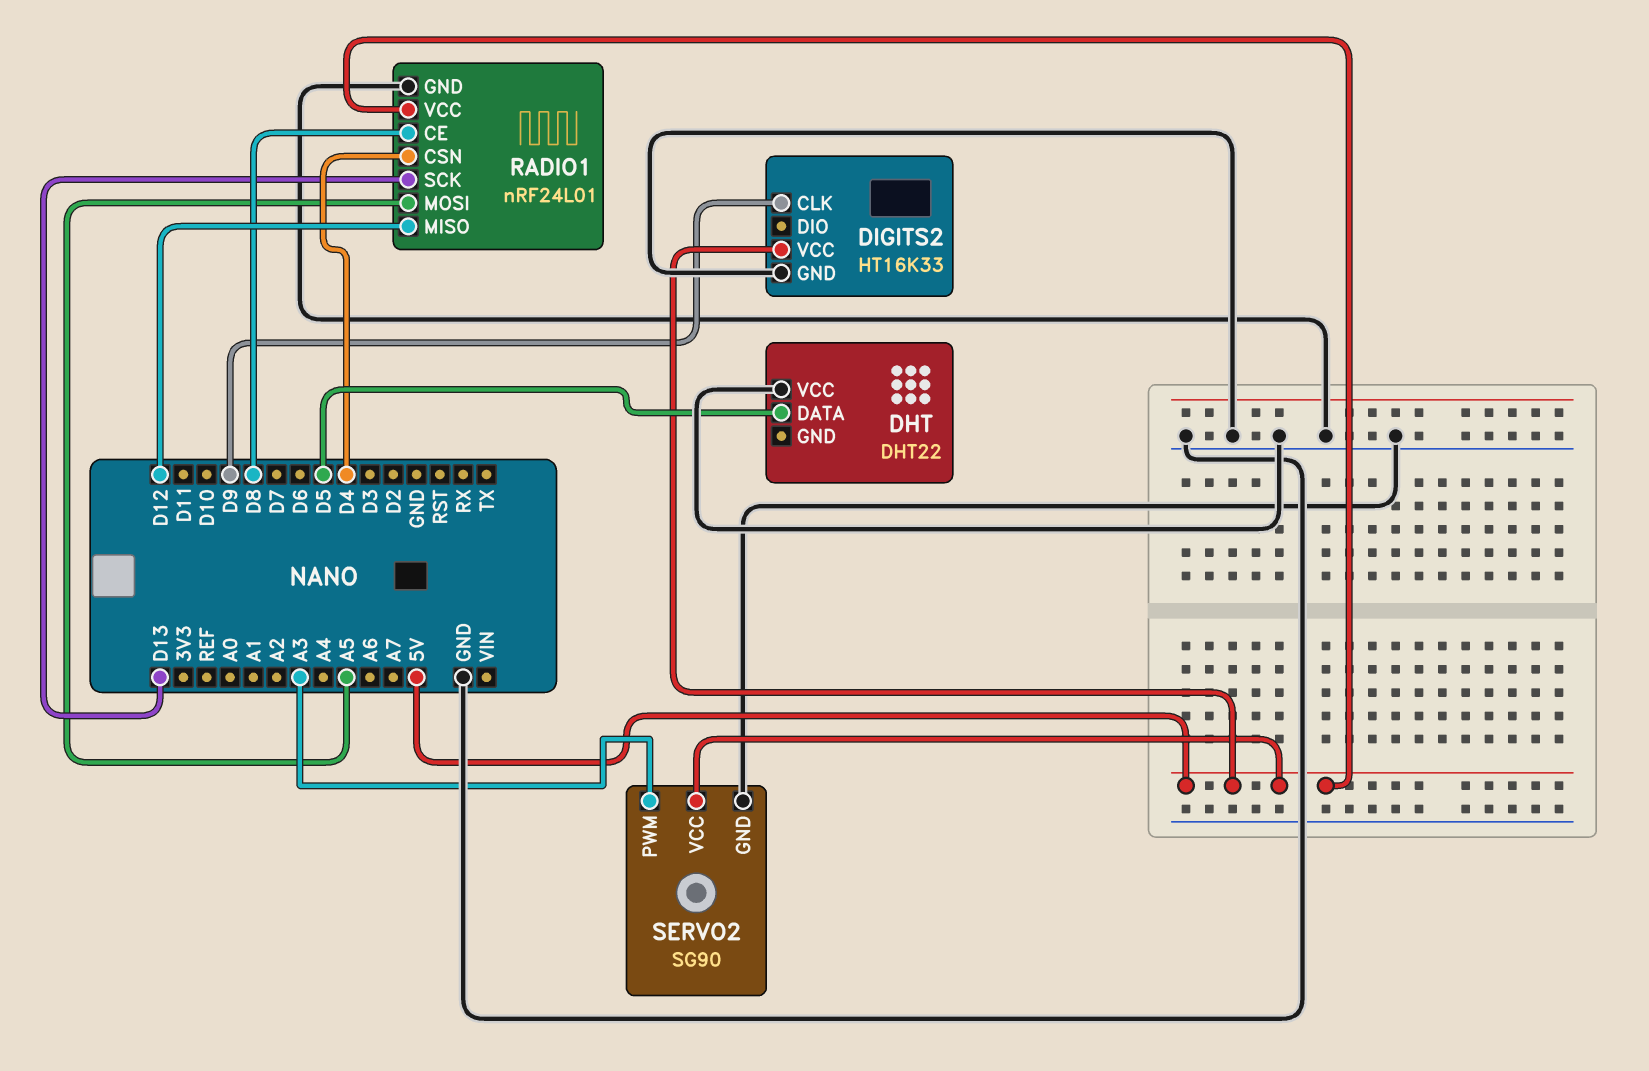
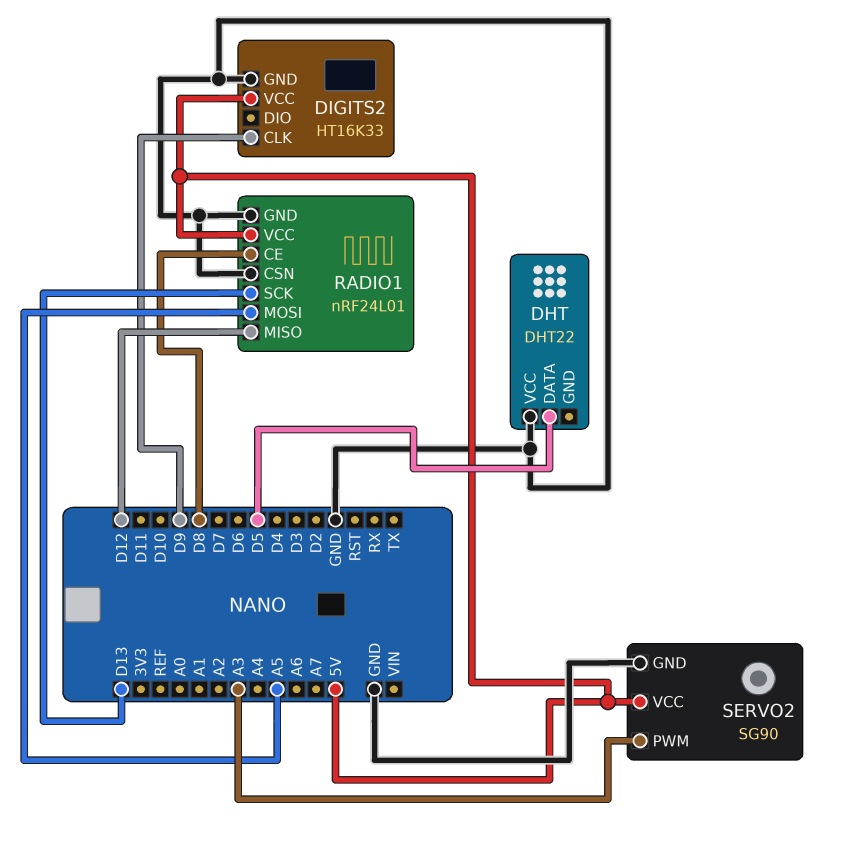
RADIO1 pin CSN: D4 -> GND

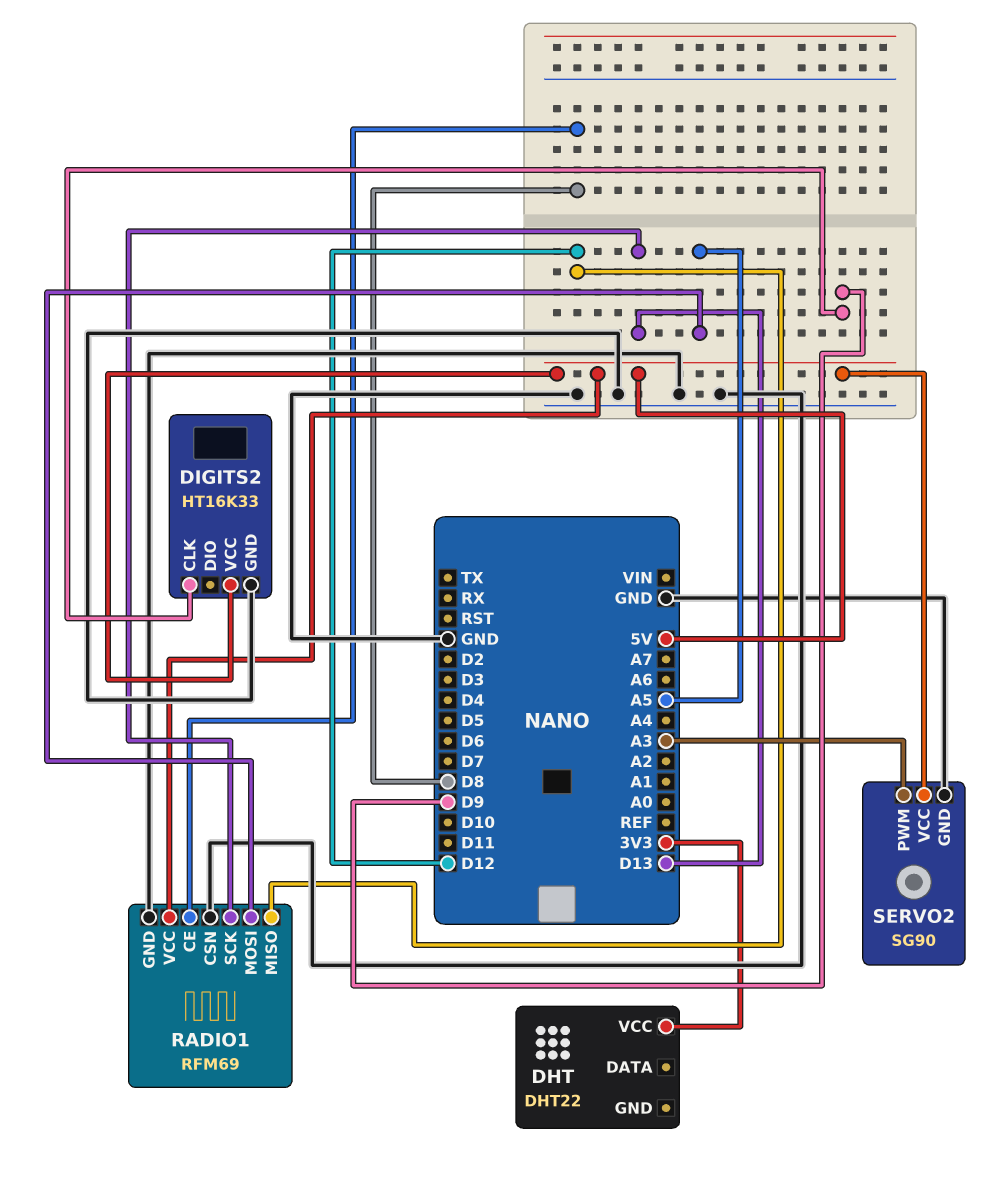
DHT pin DATA: D5 -> none
DHT pin VCC: GND -> 3V3
RADIO1: nRF24L01 -> RFM69

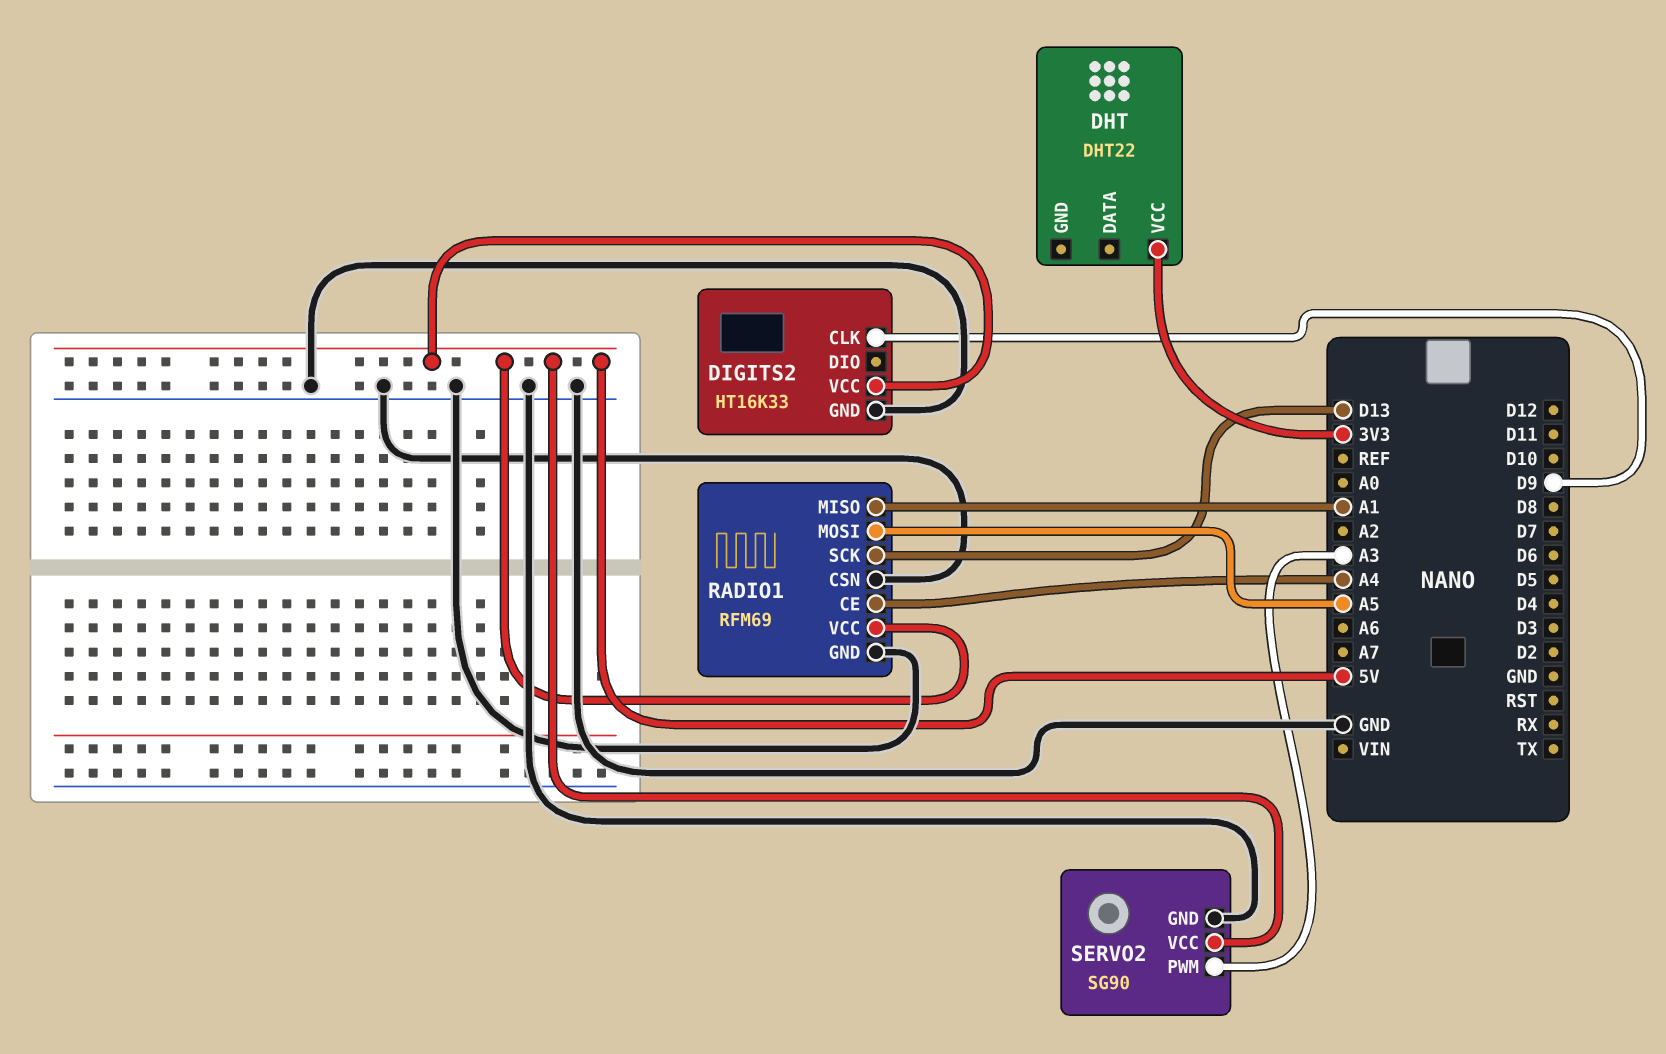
RADIO1 pin CE: D8 -> A4
RADIO1 pin MISO: D12 -> A1

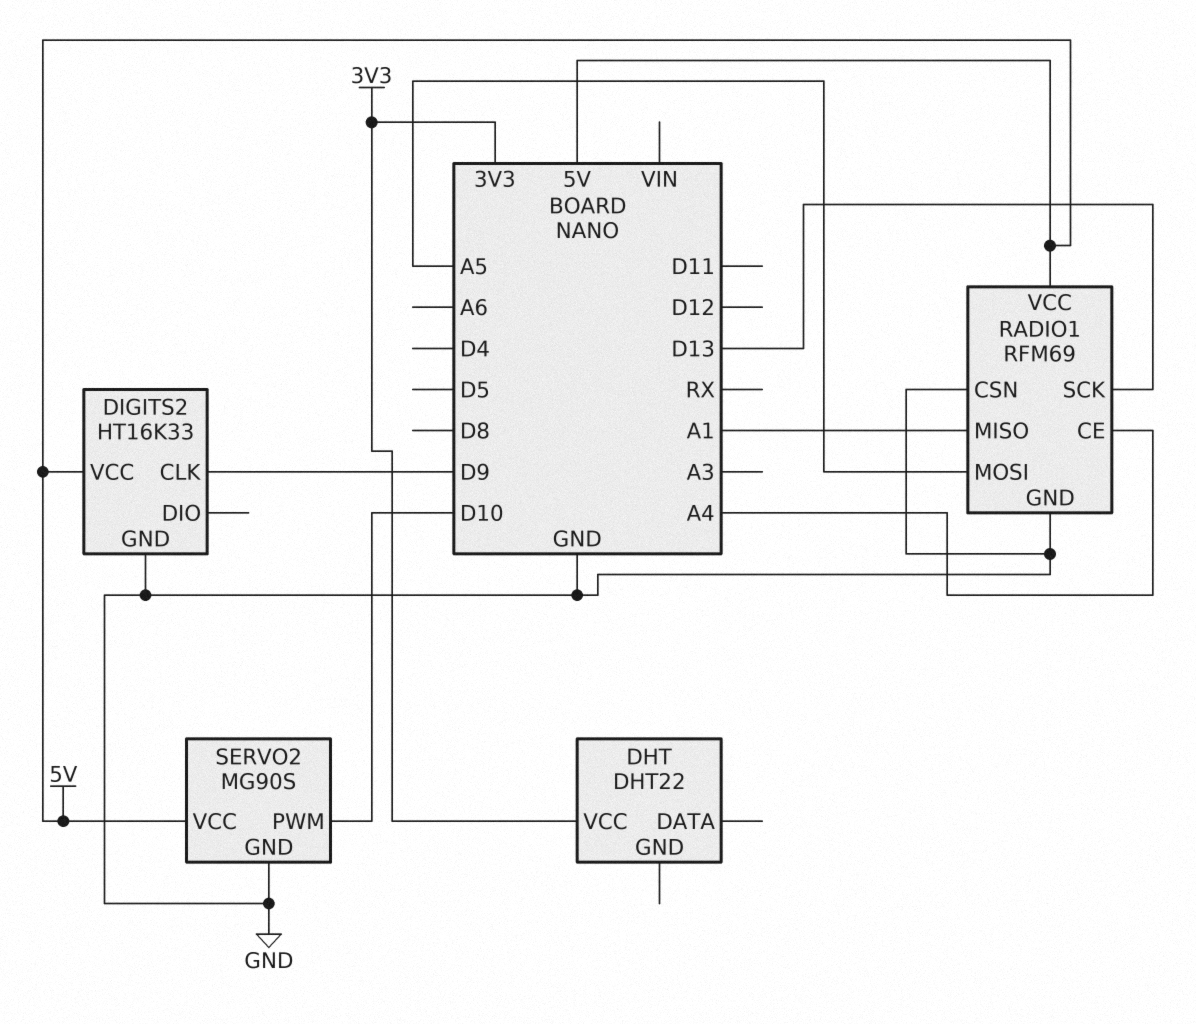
SERVO2: SG90 -> MG90S
SERVO2 pin PWM: A3 -> D10

